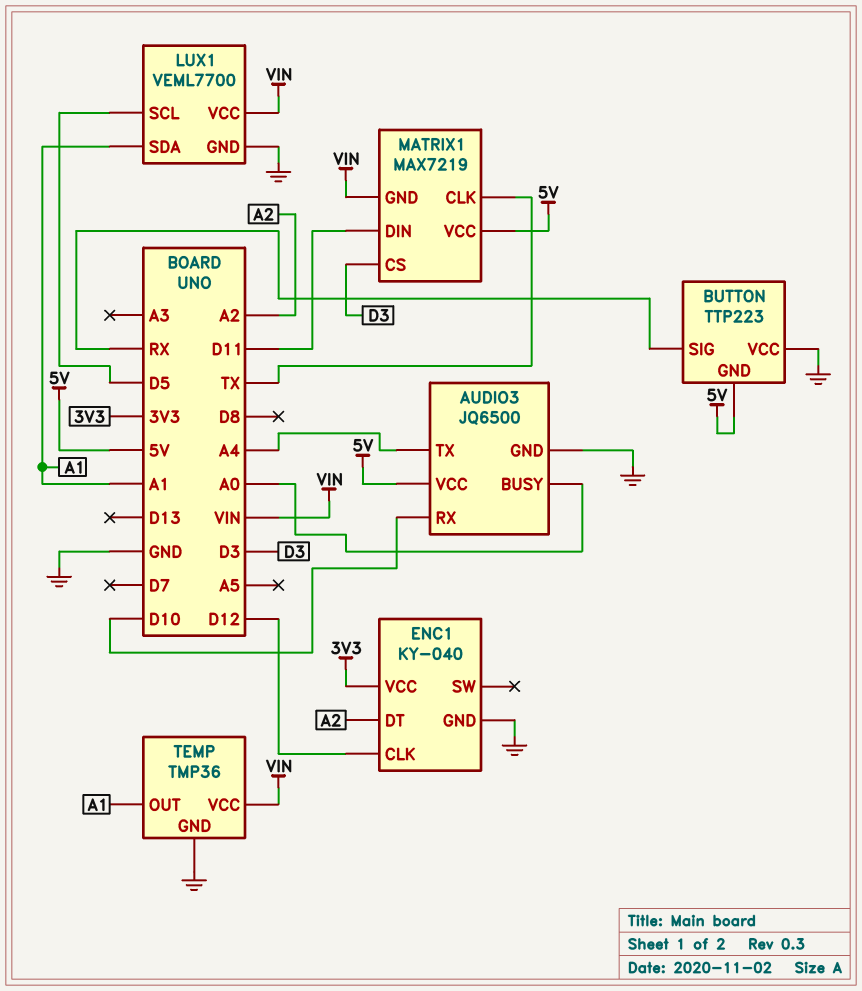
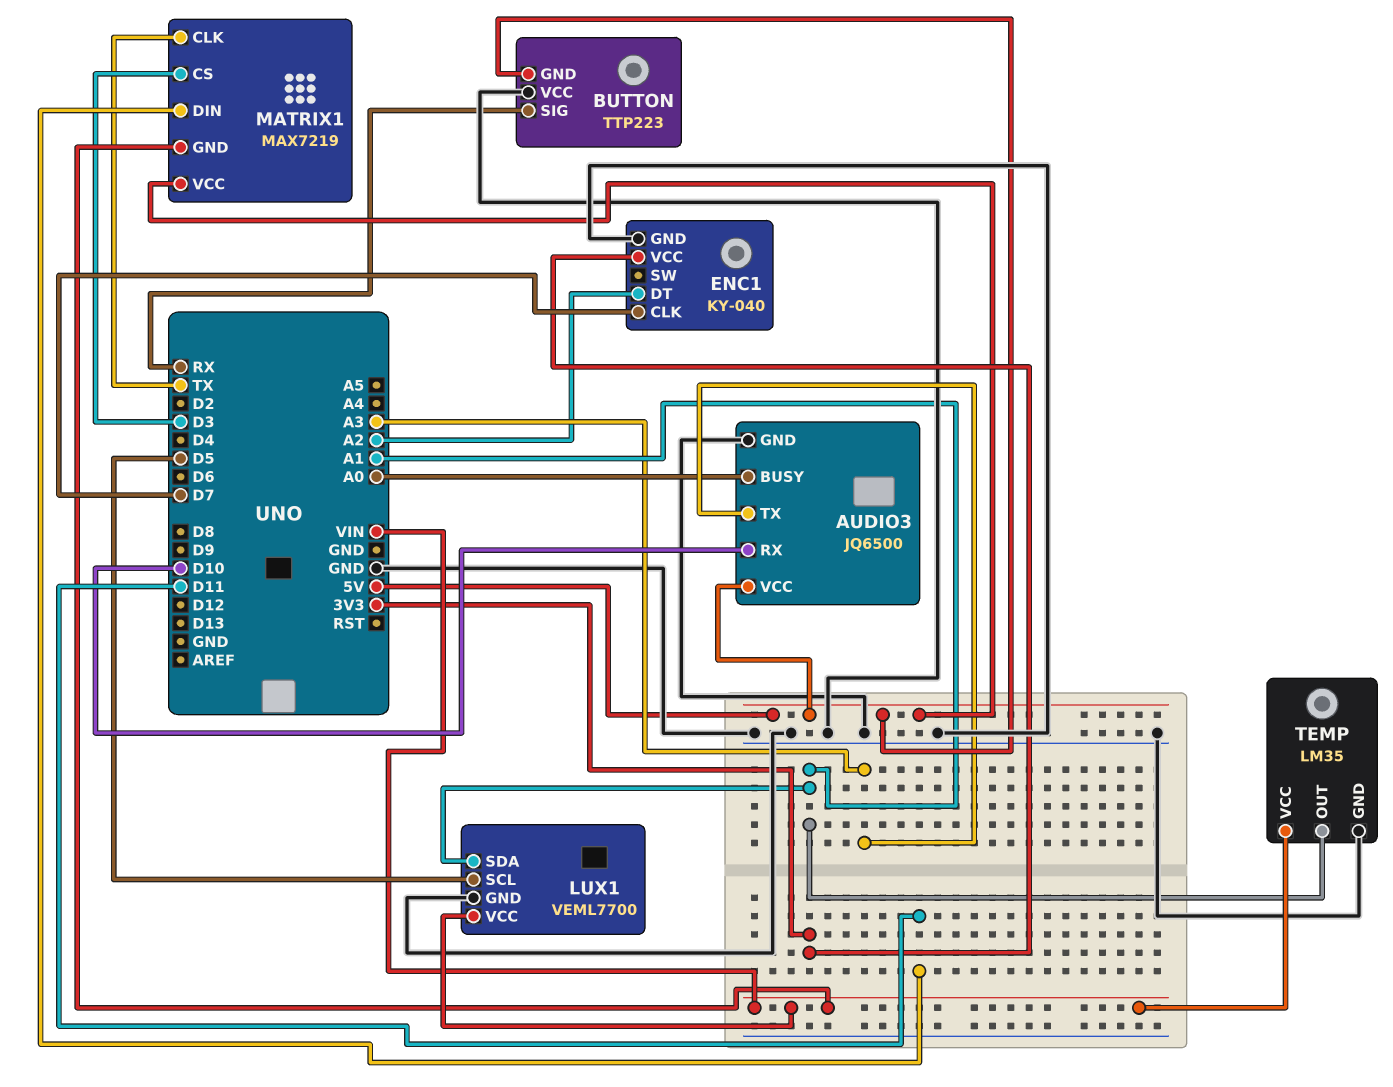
AUDIO3 pin TX: A4 -> A3
ENC1 pin CLK: D12 -> D7
TEMP: TMP36 -> LM35

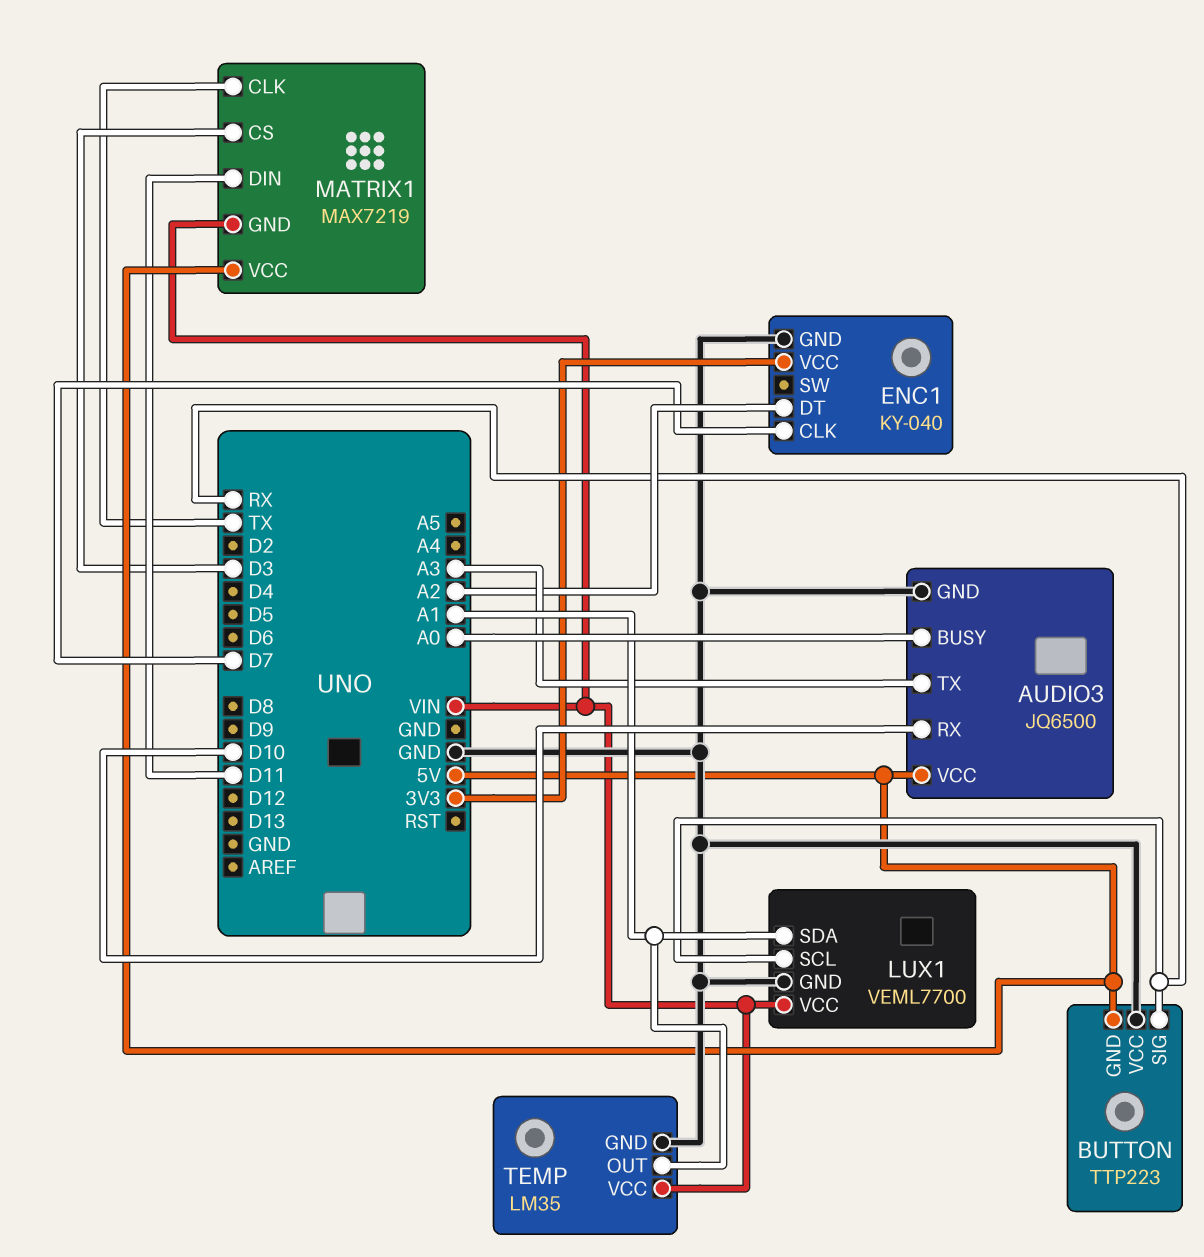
LUX1 pin SCL: D5 -> RX

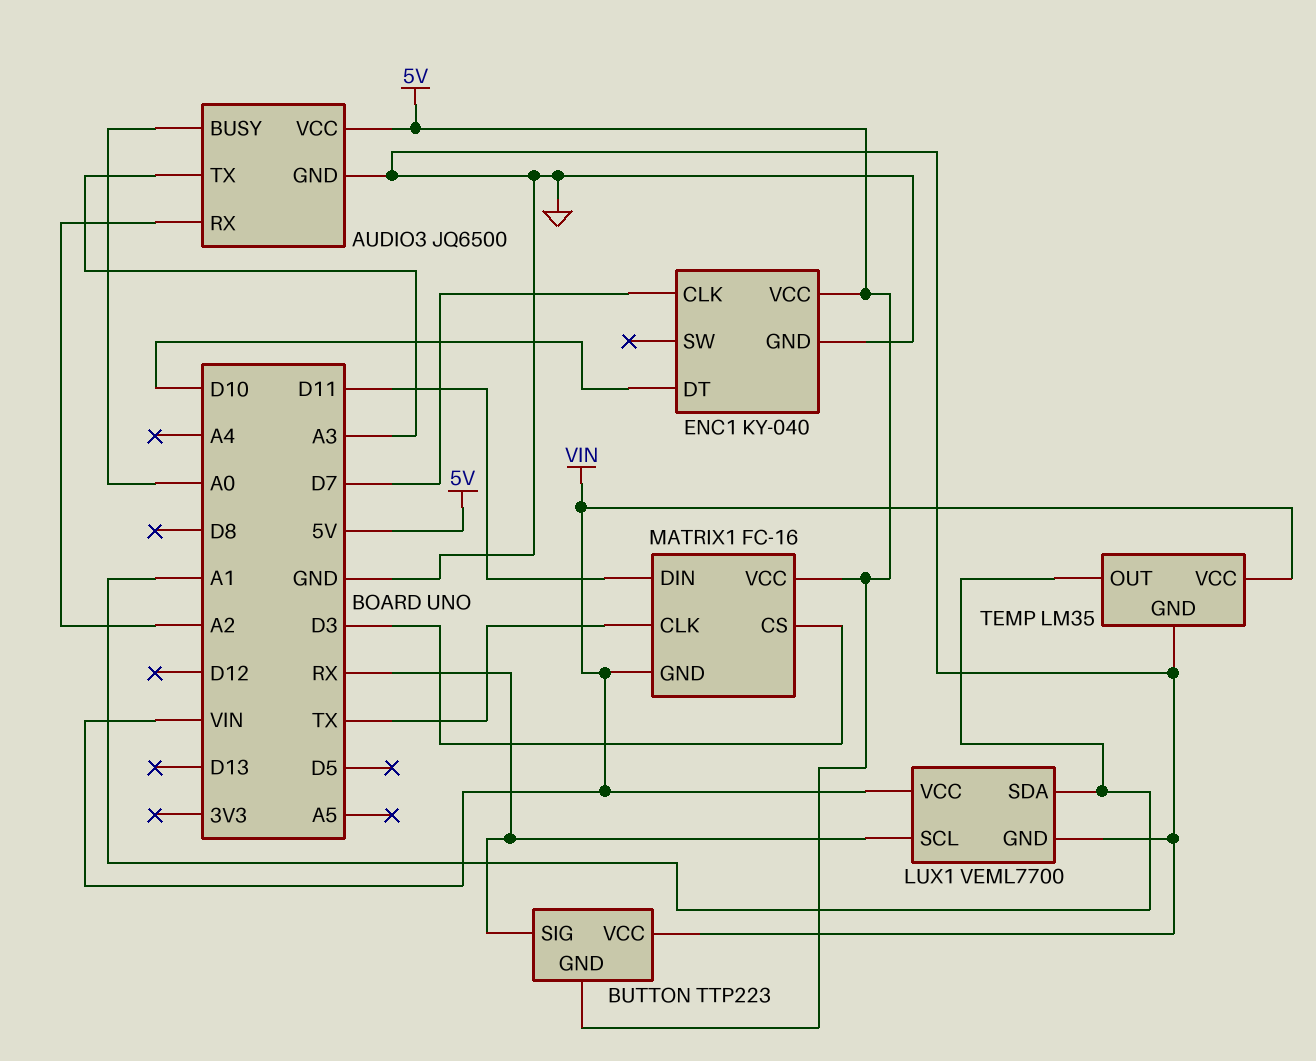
AUDIO3 pin RX: D10 -> A2
ENC1 pin DT: A2 -> D10
ENC1 pin VCC: 3V3 -> 5V
MATRIX1: MAX7219 -> FC-16

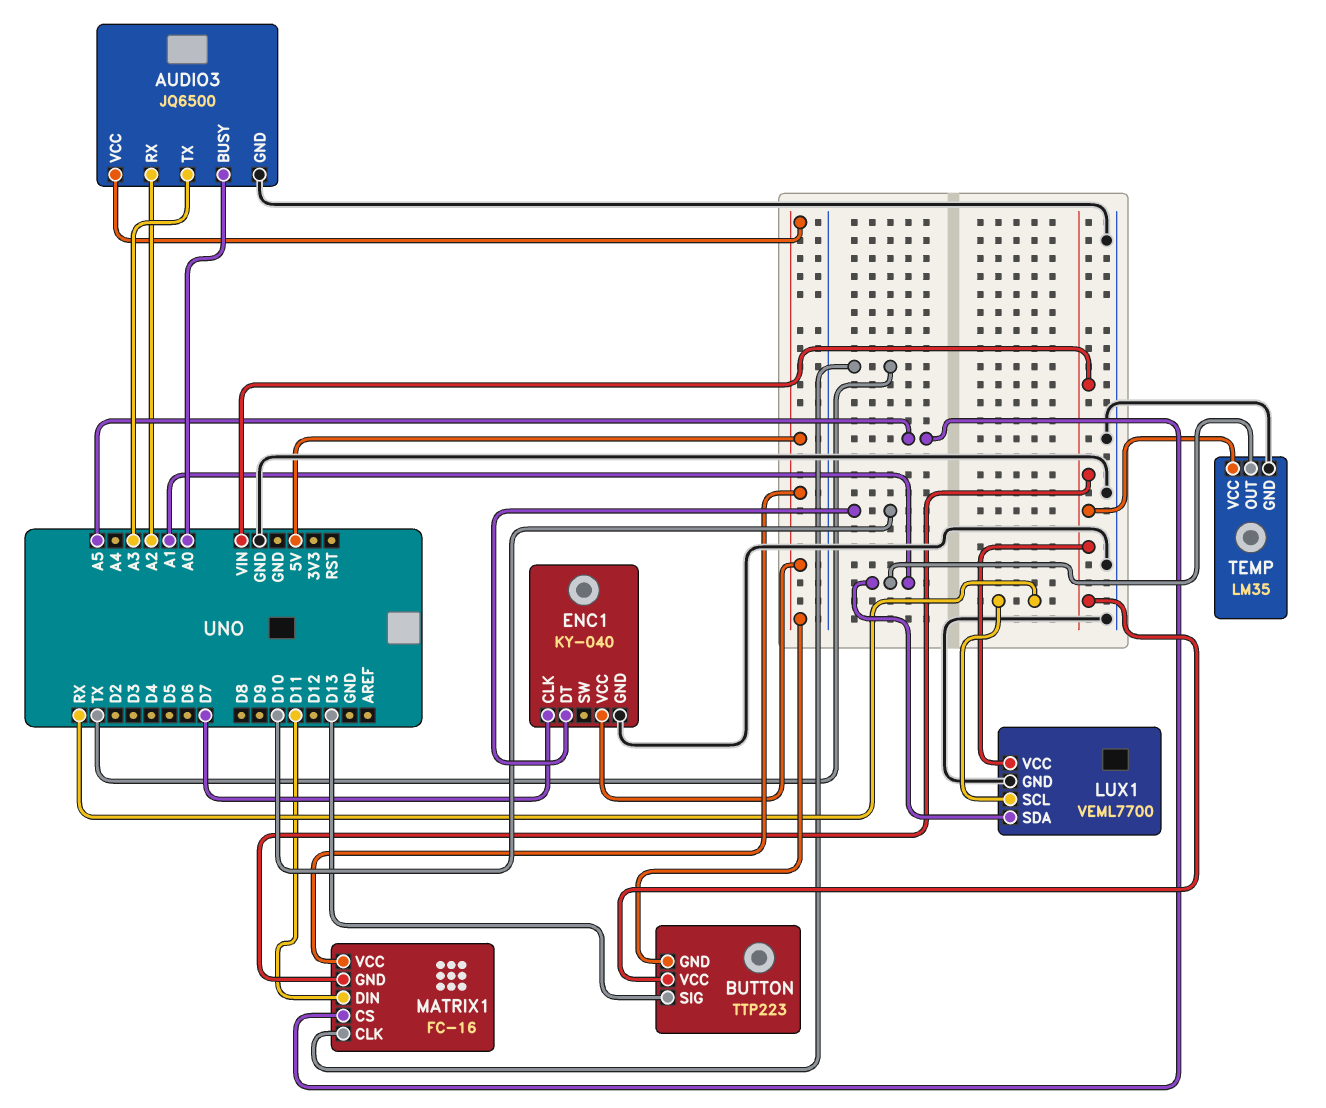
BUTTON pin SIG: RX -> D13
BUTTON pin VCC: GND -> VIN
MATRIX1 pin CS: D3 -> A5

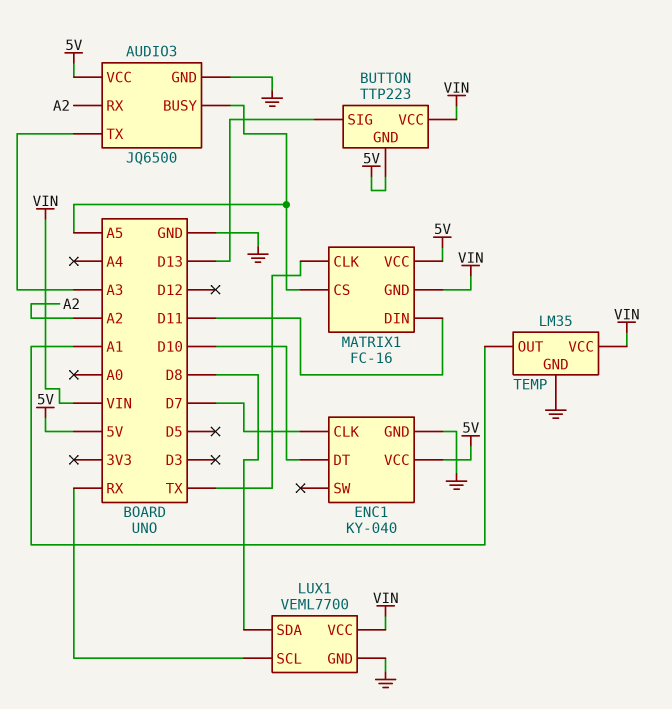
AUDIO3 pin BUSY: A0 -> A5
LUX1 pin SDA: A1 -> D8

